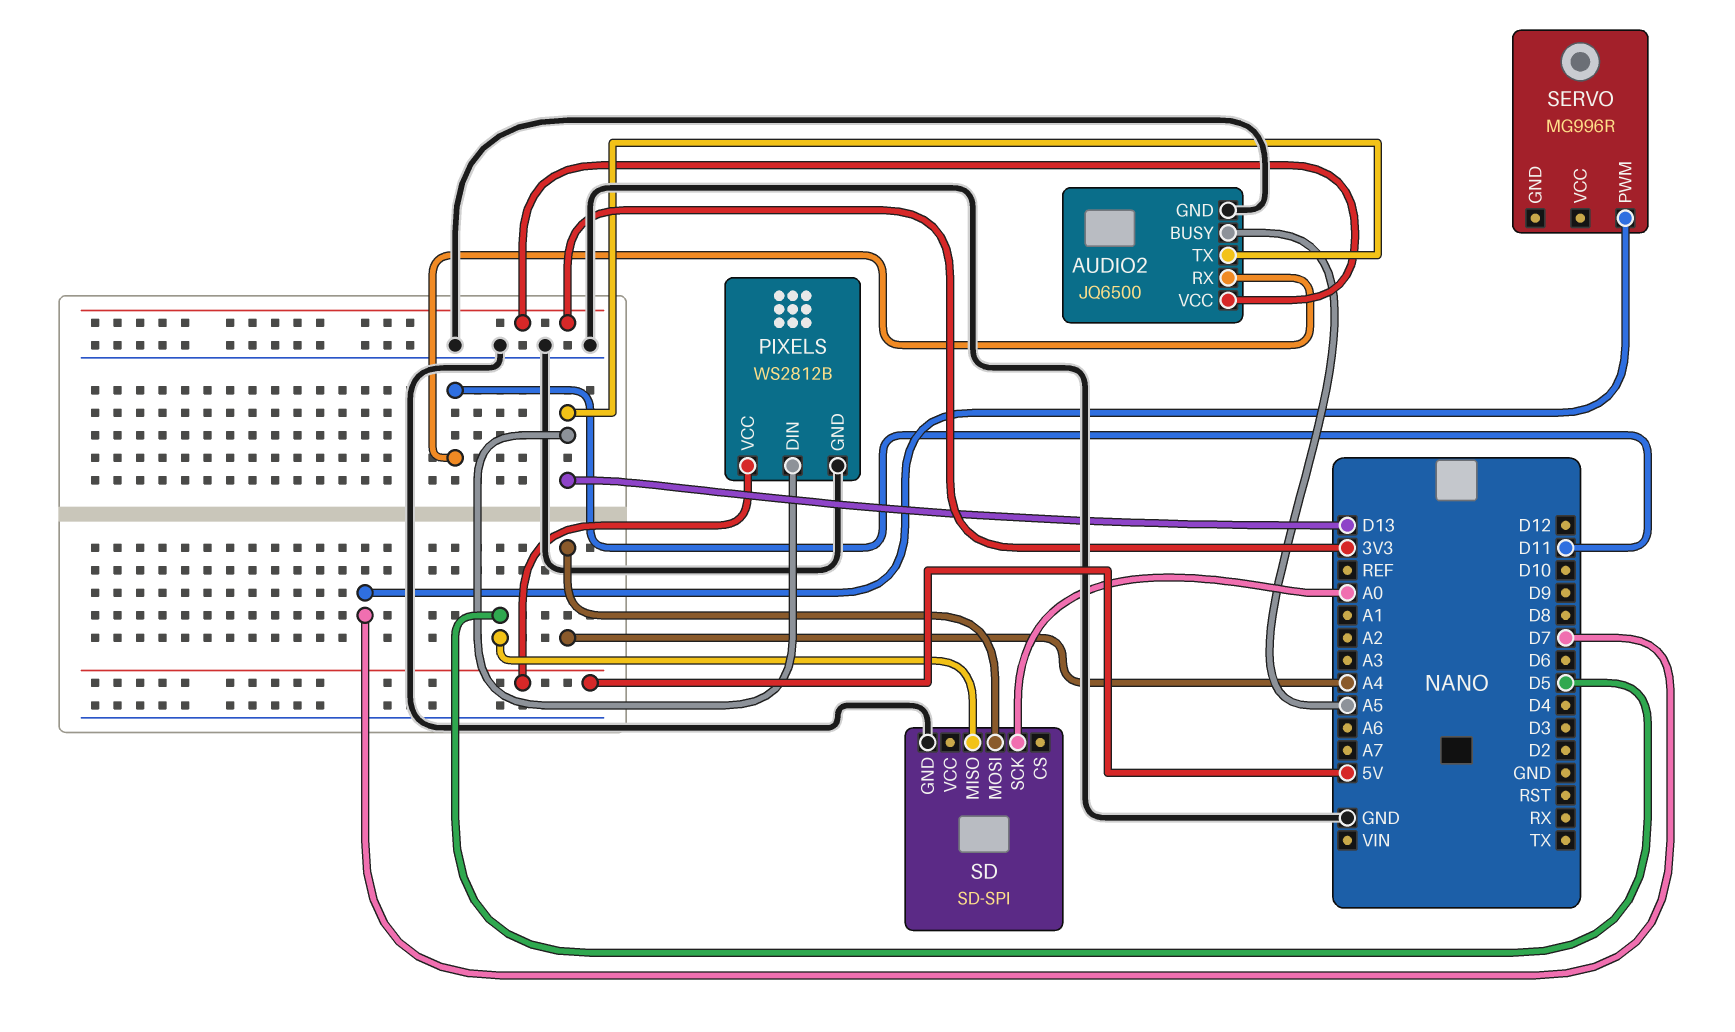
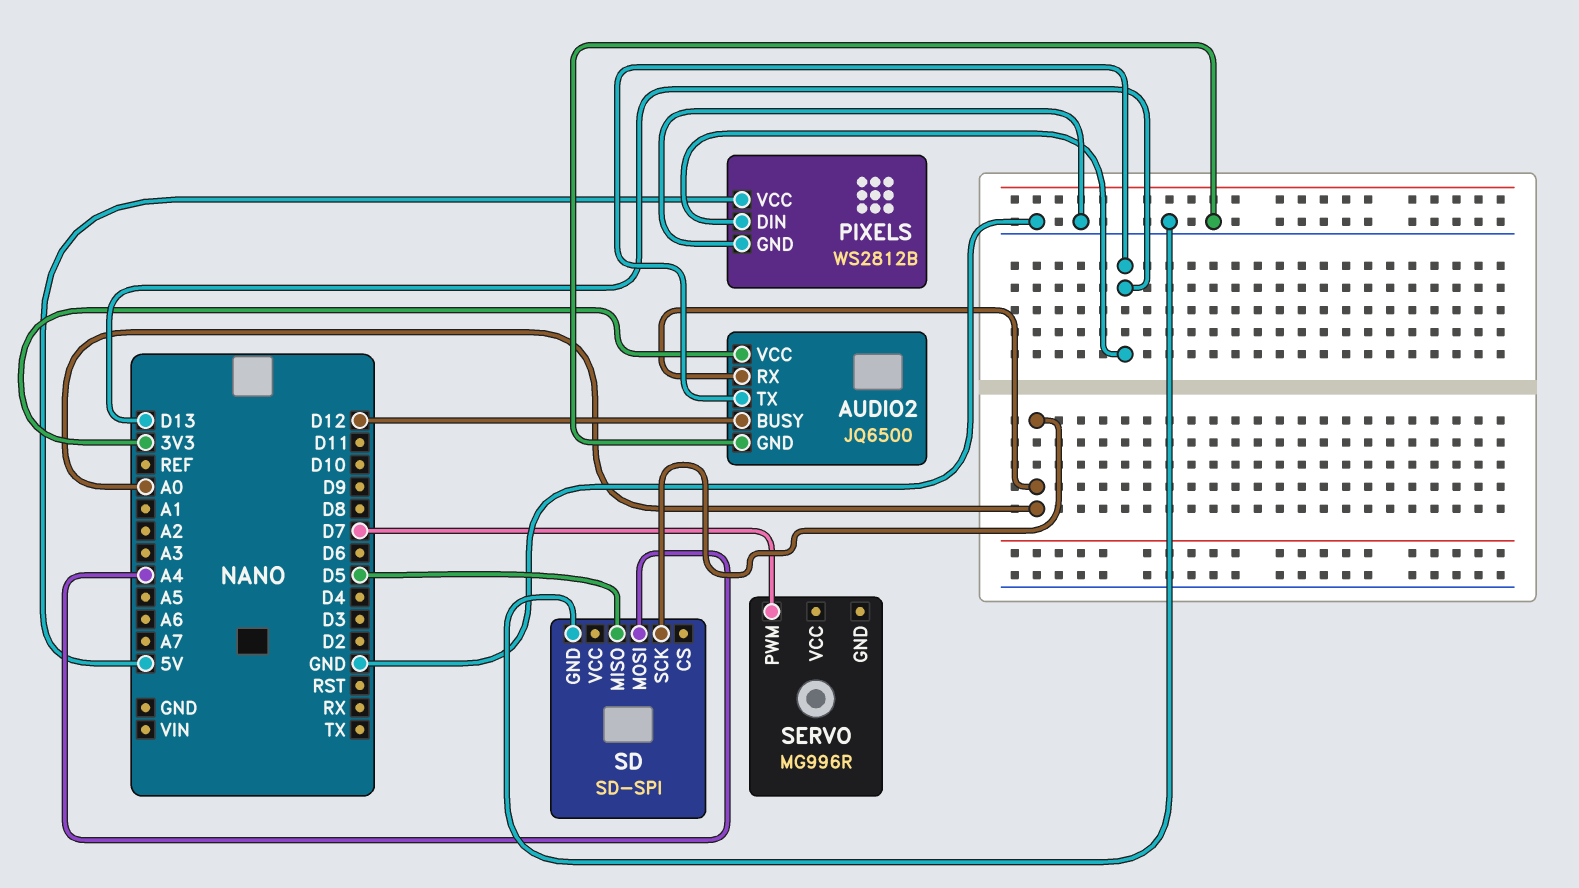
AUDIO2 pin BUSY: A5 -> D12
AUDIO2 pin RX: D11 -> A0

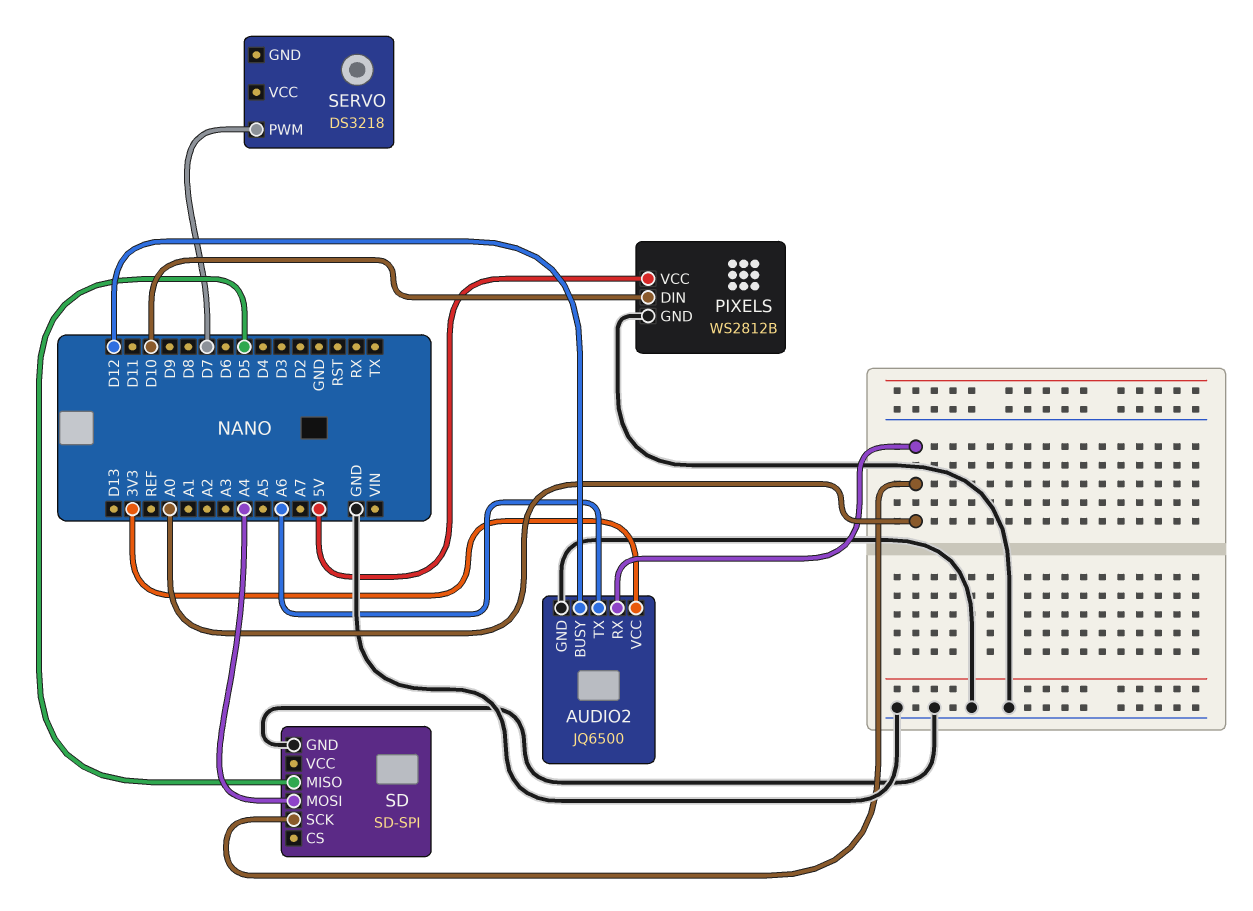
AUDIO2 pin TX: D13 -> A6
PIXELS pin DIN: D13 -> D10
SERVO: MG996R -> DS3218

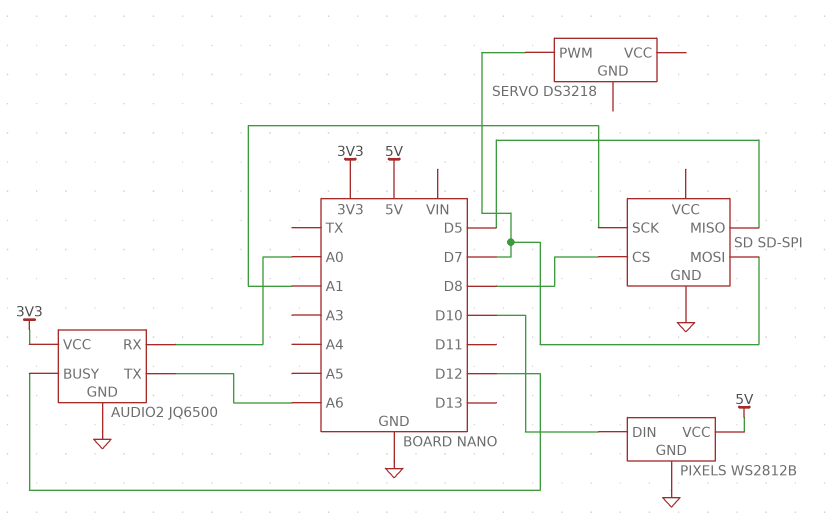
SD pin CS: none -> D8
SD pin MOSI: A4 -> D7
SD pin SCK: A0 -> A1

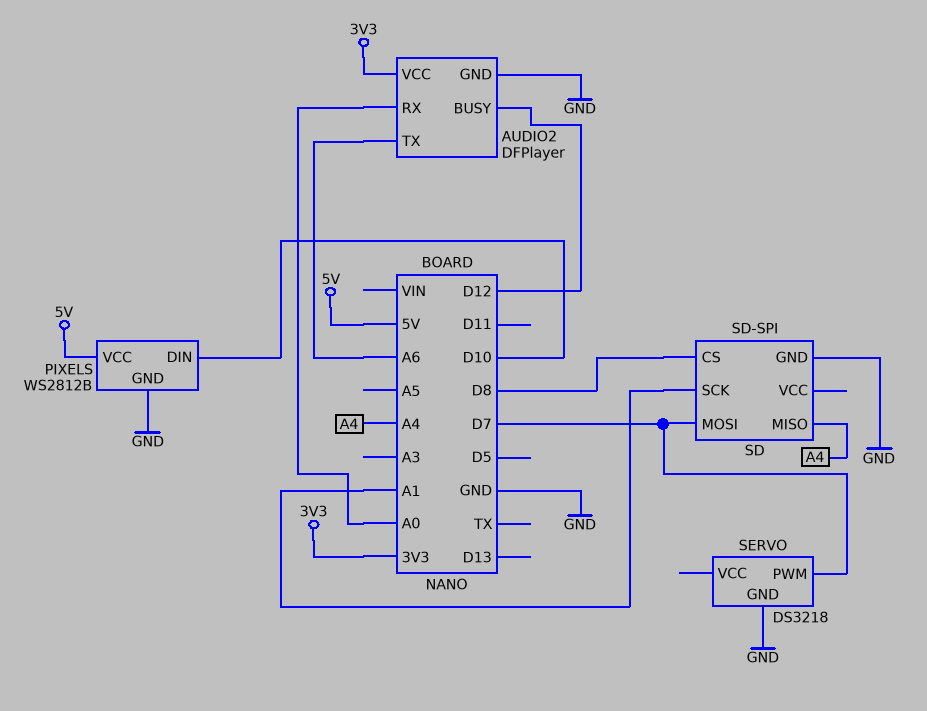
AUDIO2: JQ6500 -> DFPlayer
SD pin MISO: D5 -> A4
SERVO pin GND: none -> GND

